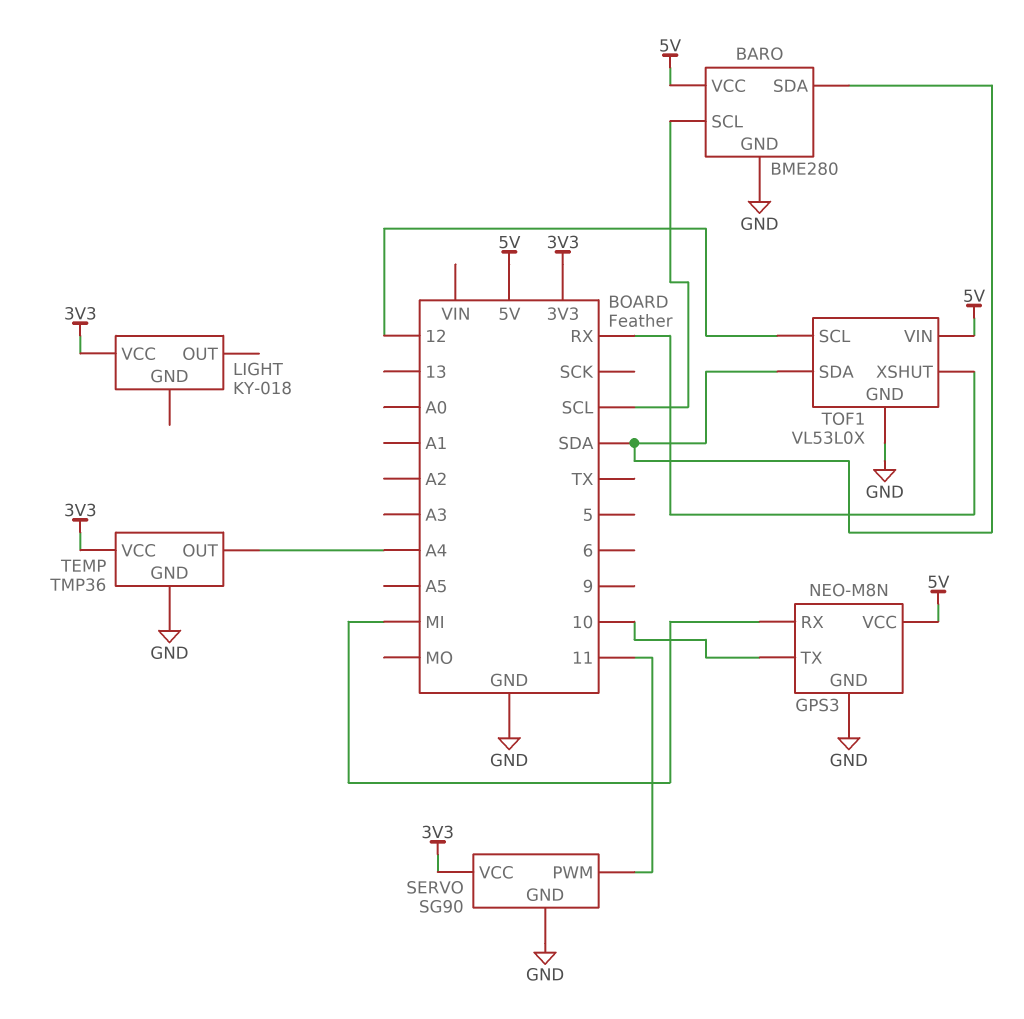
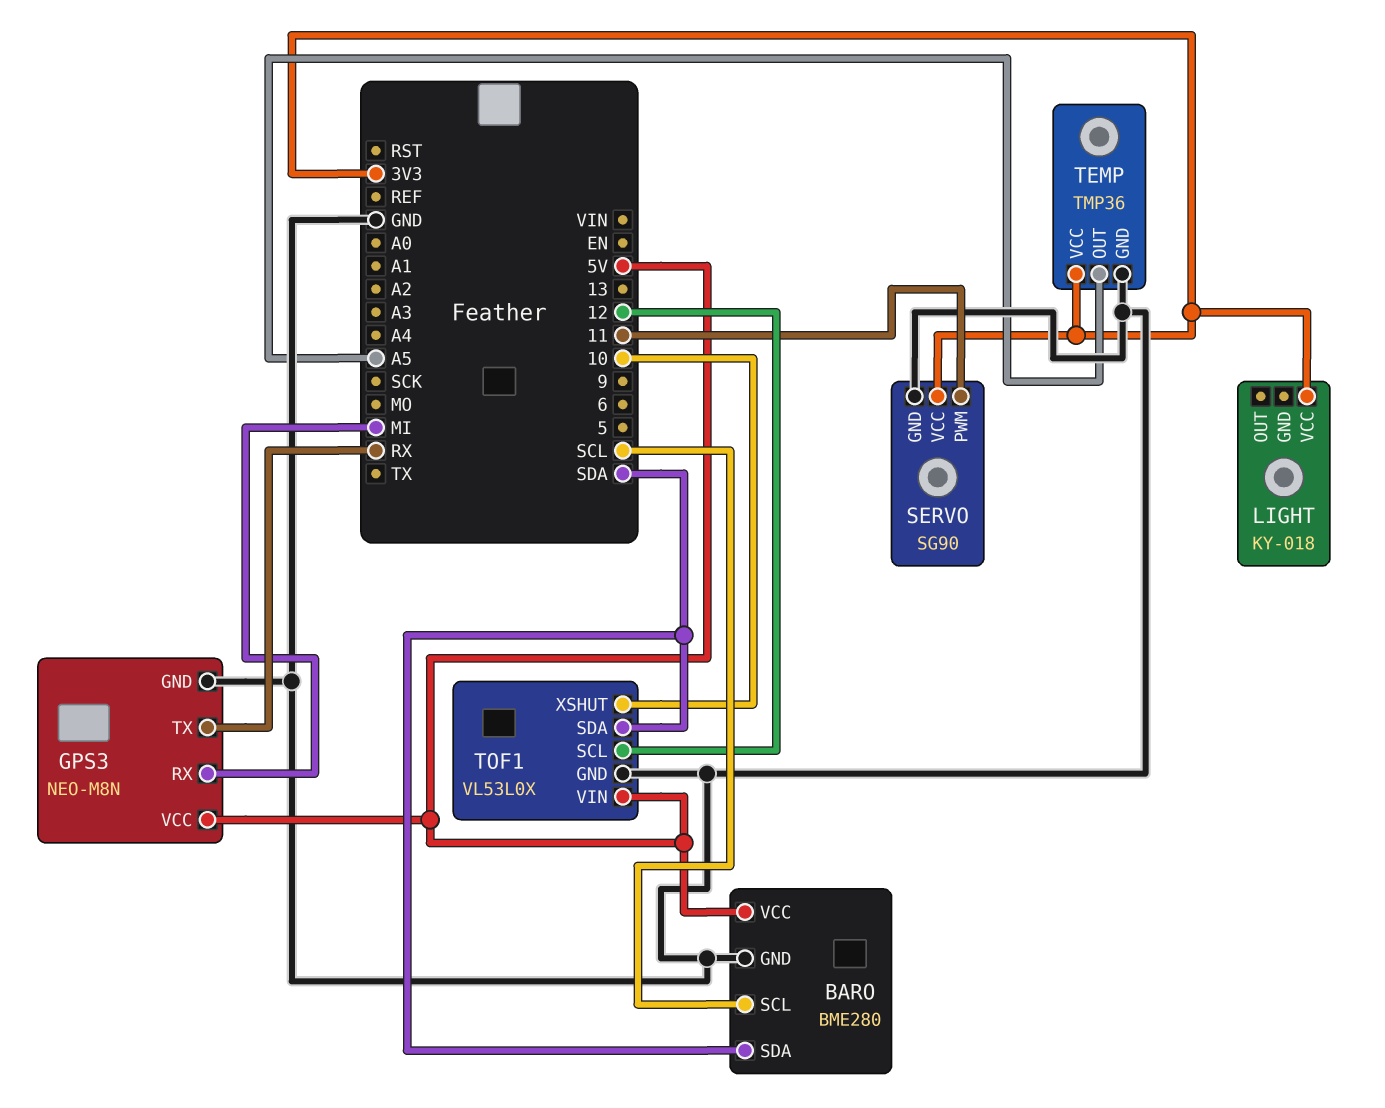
GPS3 pin TX: 10 -> RX
TEMP pin OUT: A4 -> A5
TOF1 pin XSHUT: RX -> 10

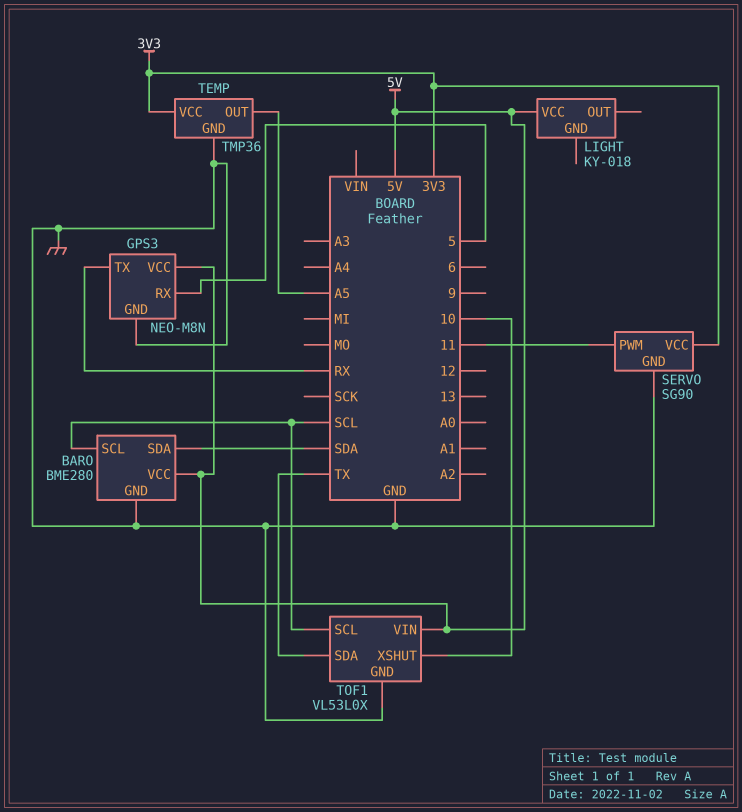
GPS3 pin RX: MI -> 5
LIGHT pin VCC: 3V3 -> 5V
TOF1 pin SCL: 12 -> SCL
TOF1 pin SDA: SDA -> TX

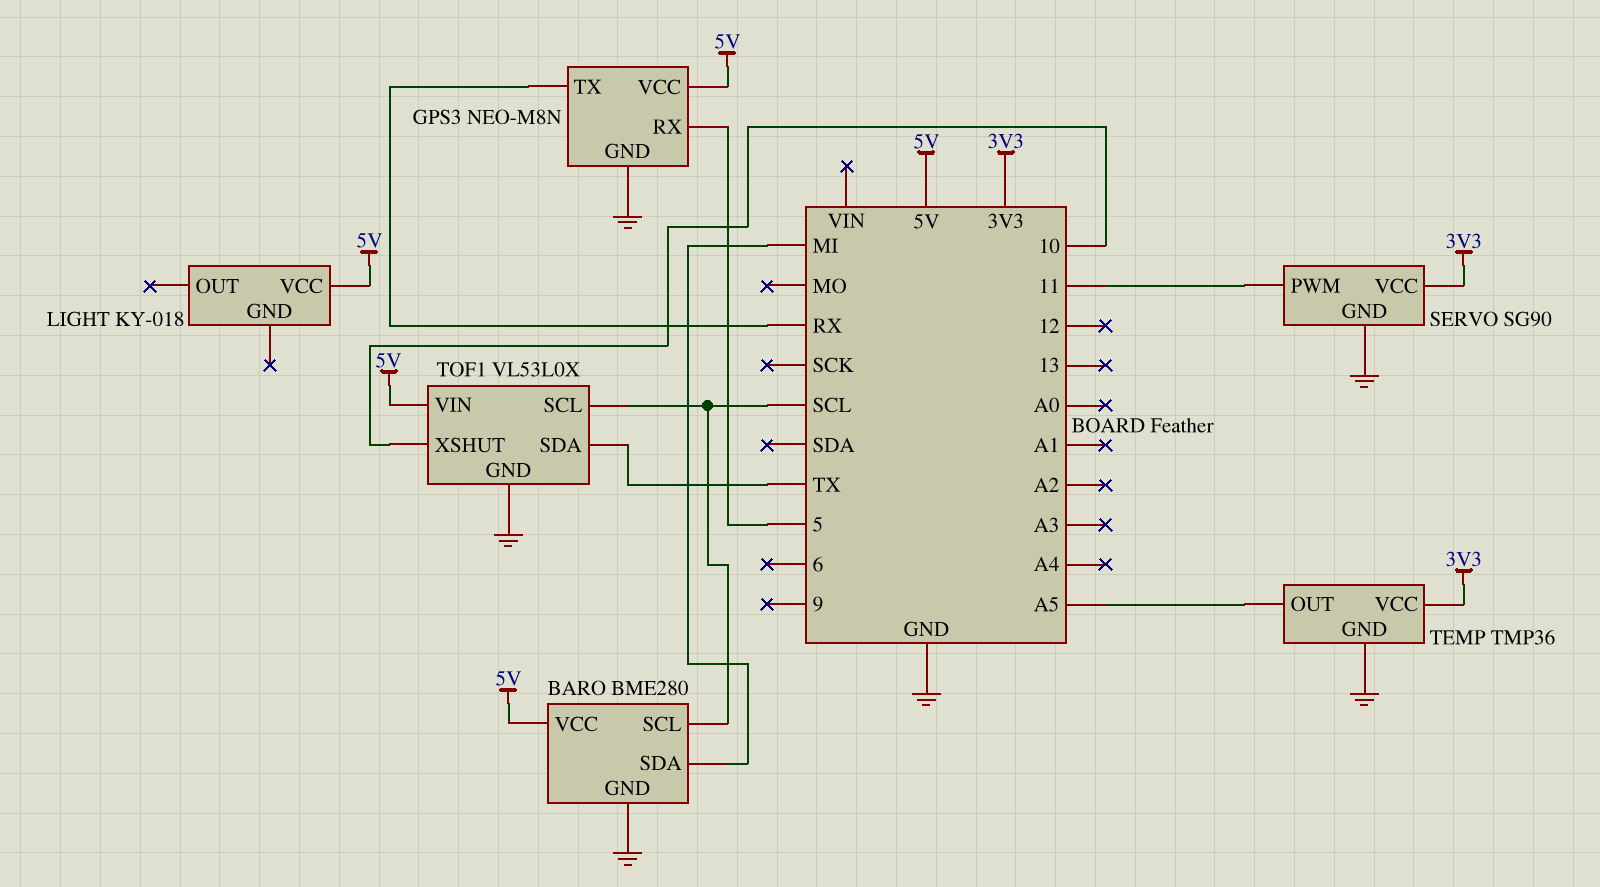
BARO pin SDA: SDA -> MI

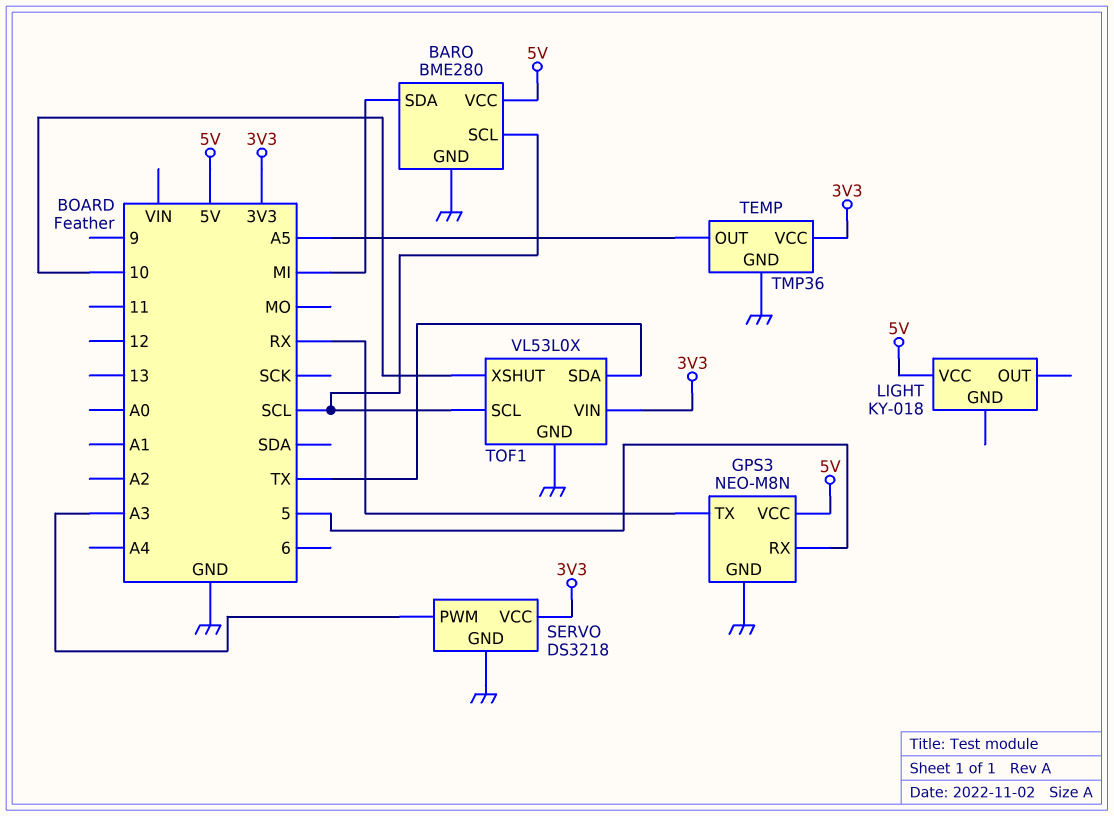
SERVO: SG90 -> DS3218
SERVO pin PWM: 11 -> A3
TOF1 pin VIN: 5V -> 3V3

